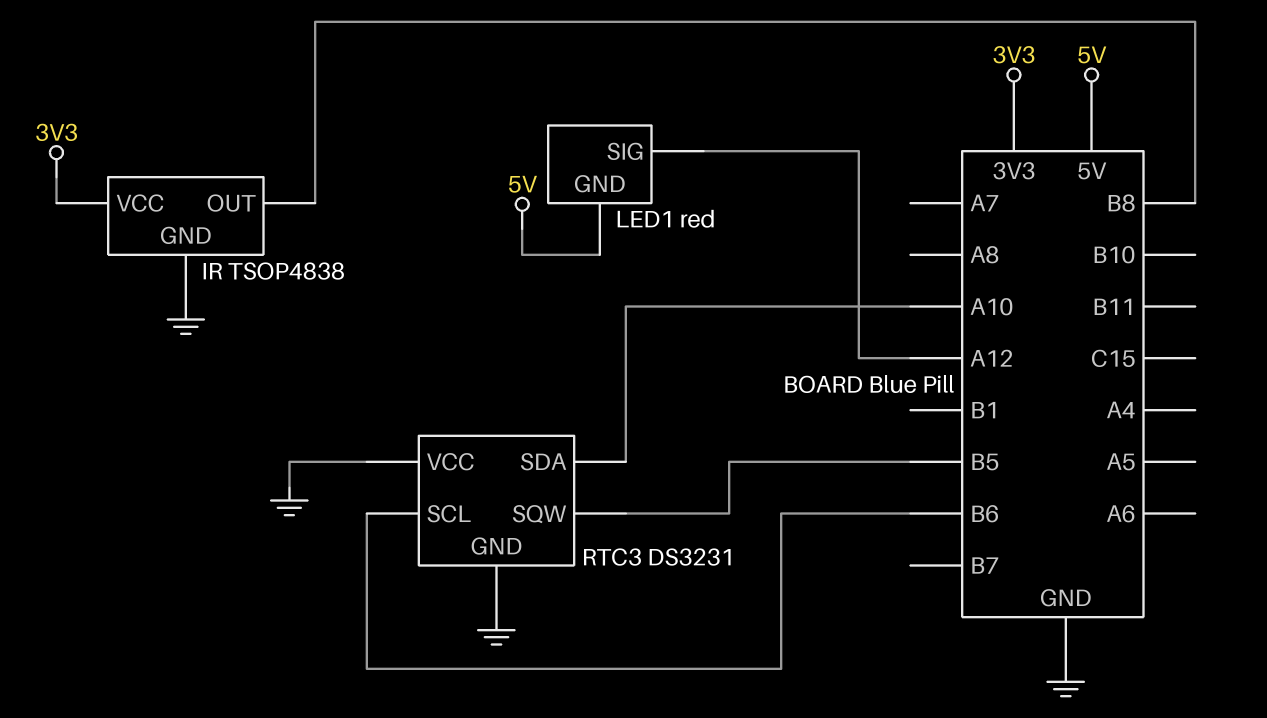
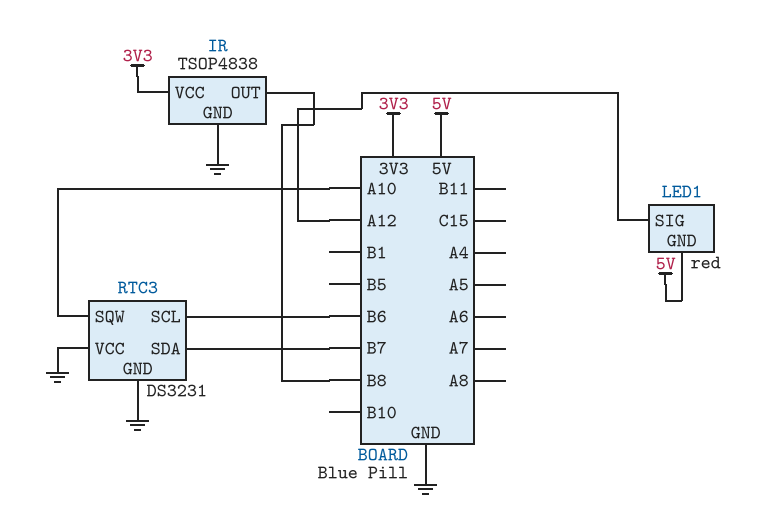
RTC3 pin SDA: A10 -> B7
RTC3 pin SQW: B5 -> A10

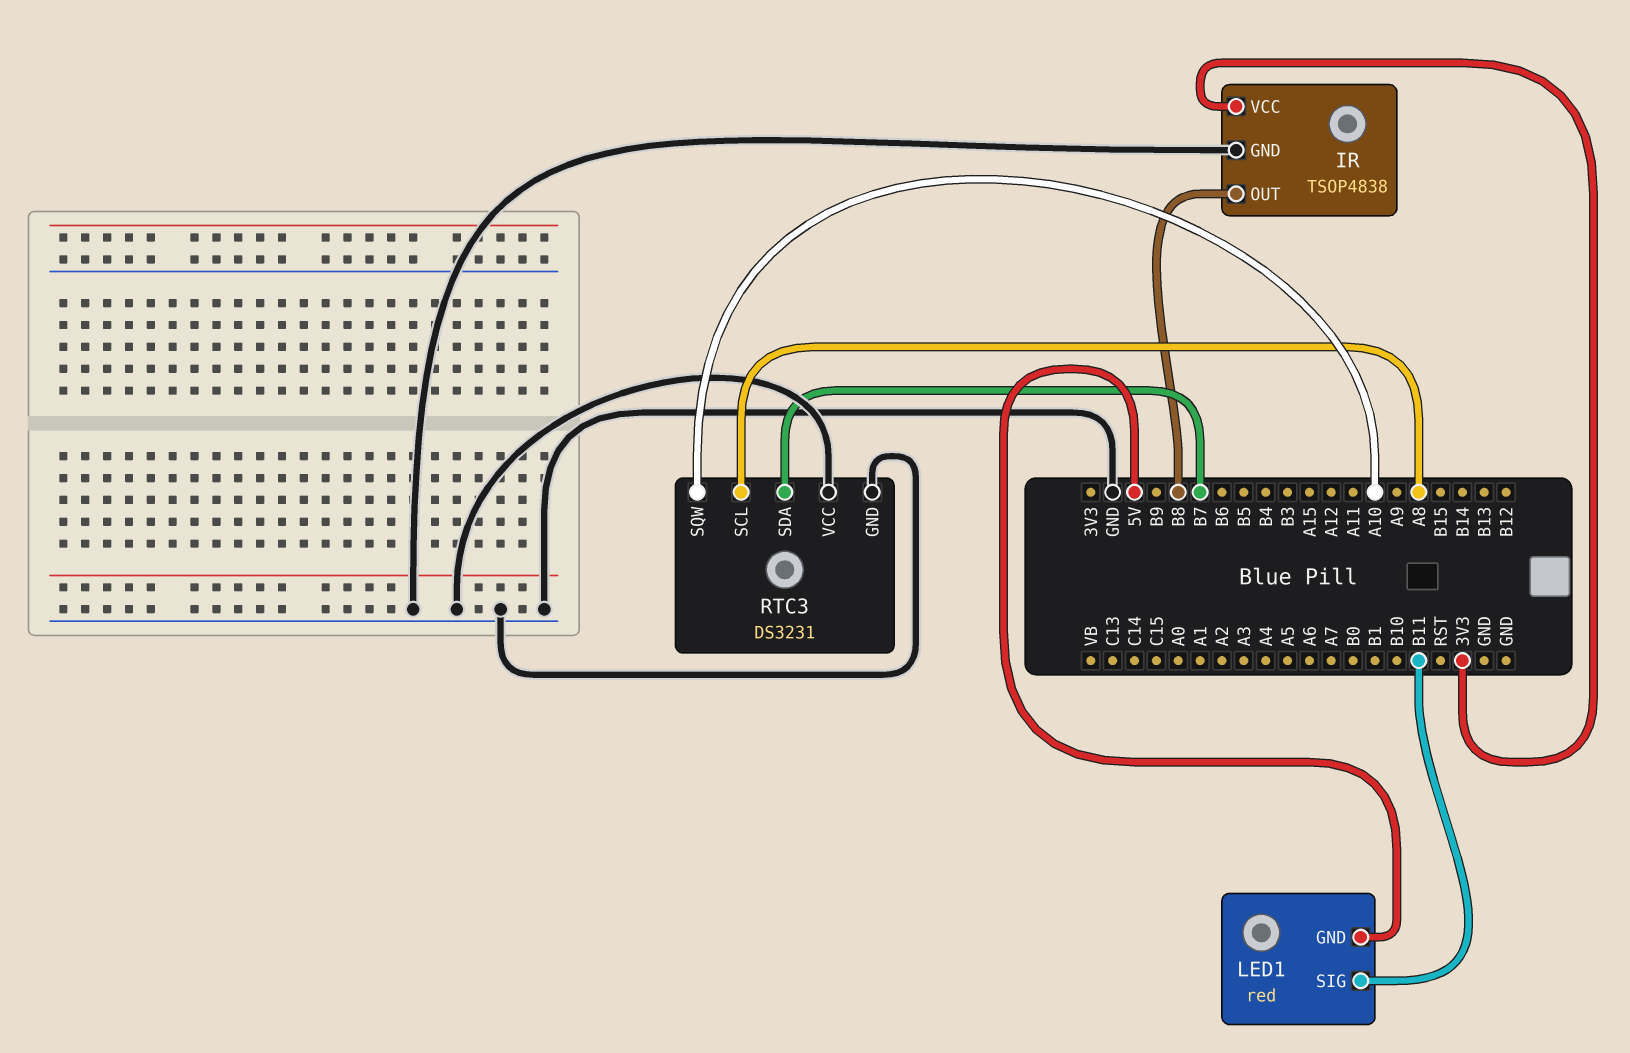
LED1 pin SIG: A12 -> B11
RTC3 pin SCL: B6 -> A8

